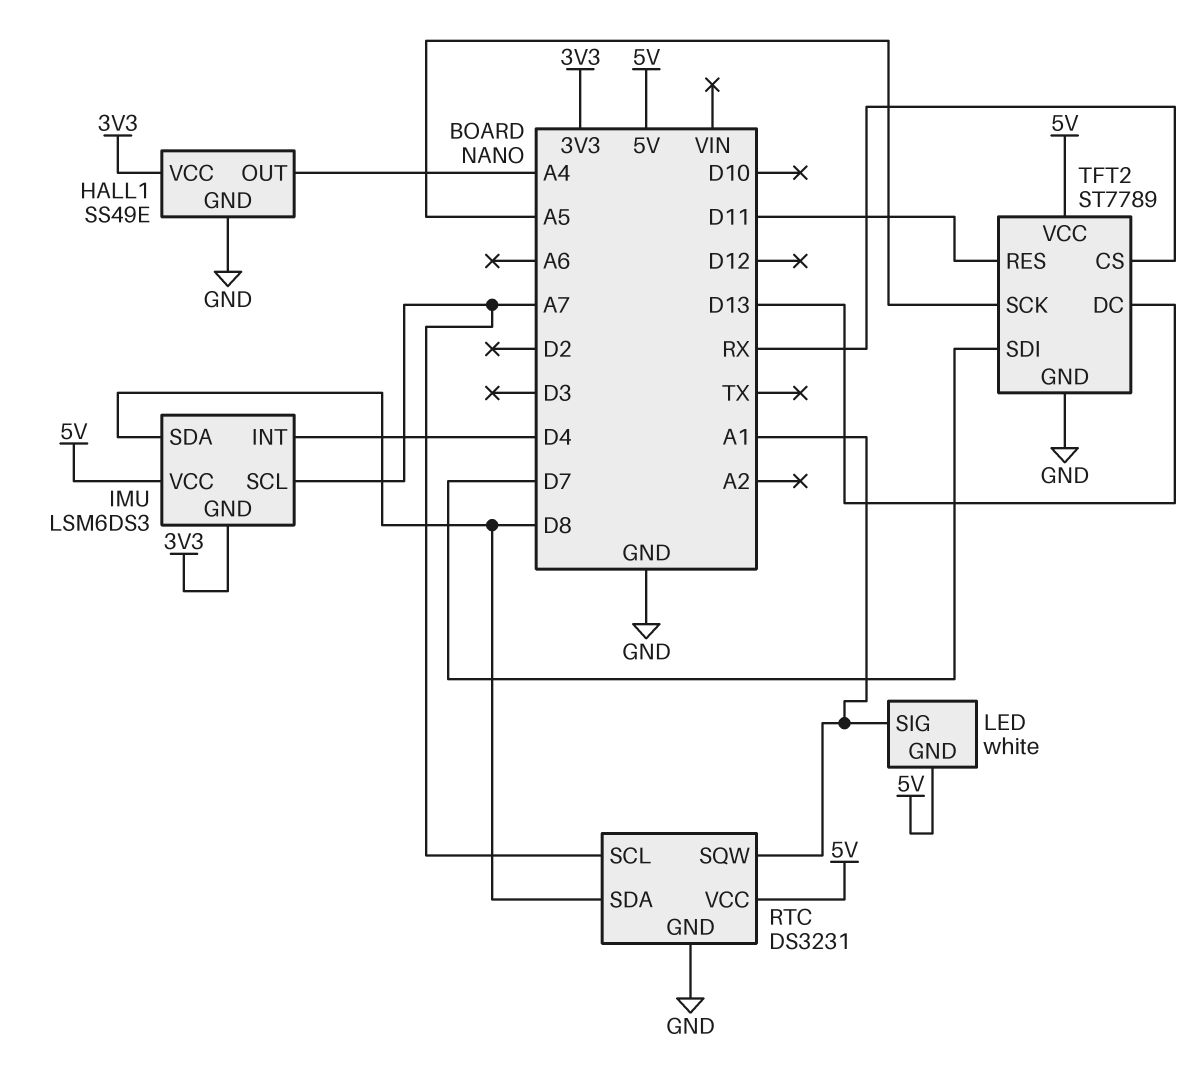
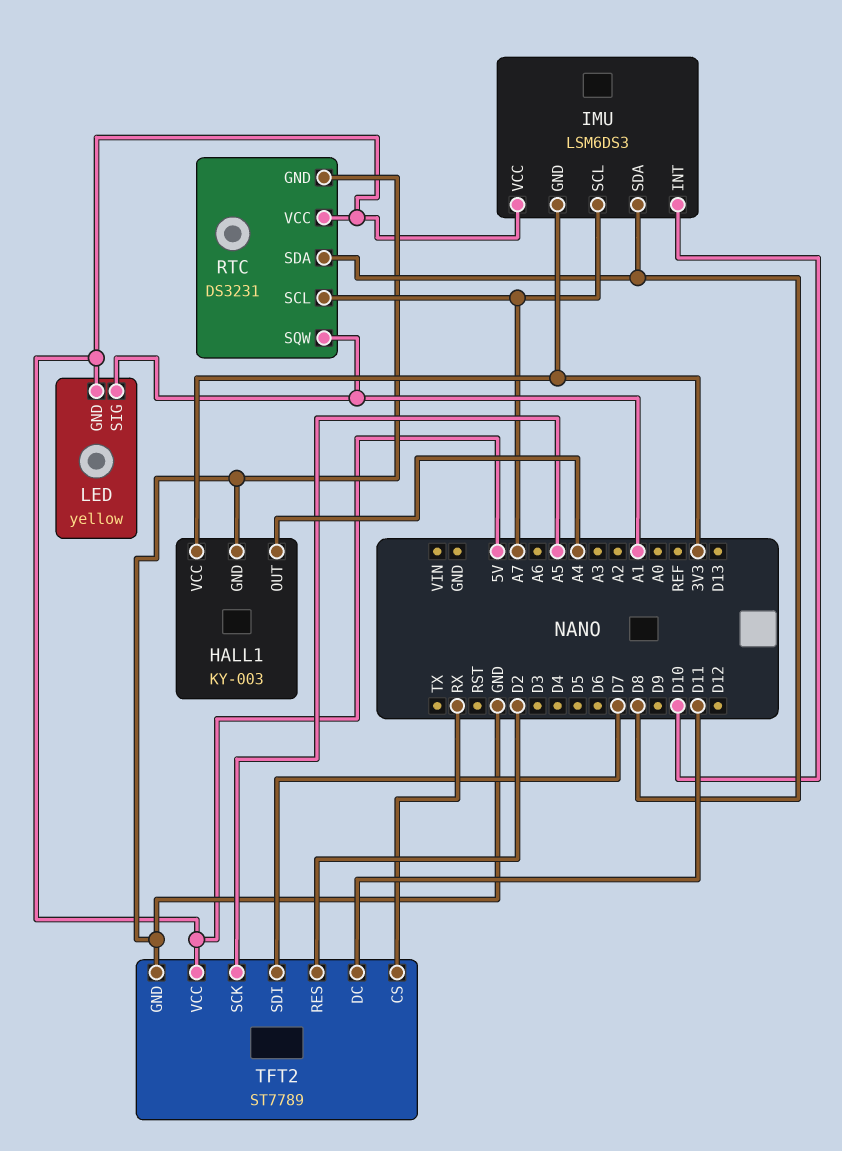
HALL1: SS49E -> KY-003
IMU pin INT: D4 -> D10
LED: white -> yellow
TFT2 pin DC: D13 -> D11
TFT2 pin RES: D11 -> D2

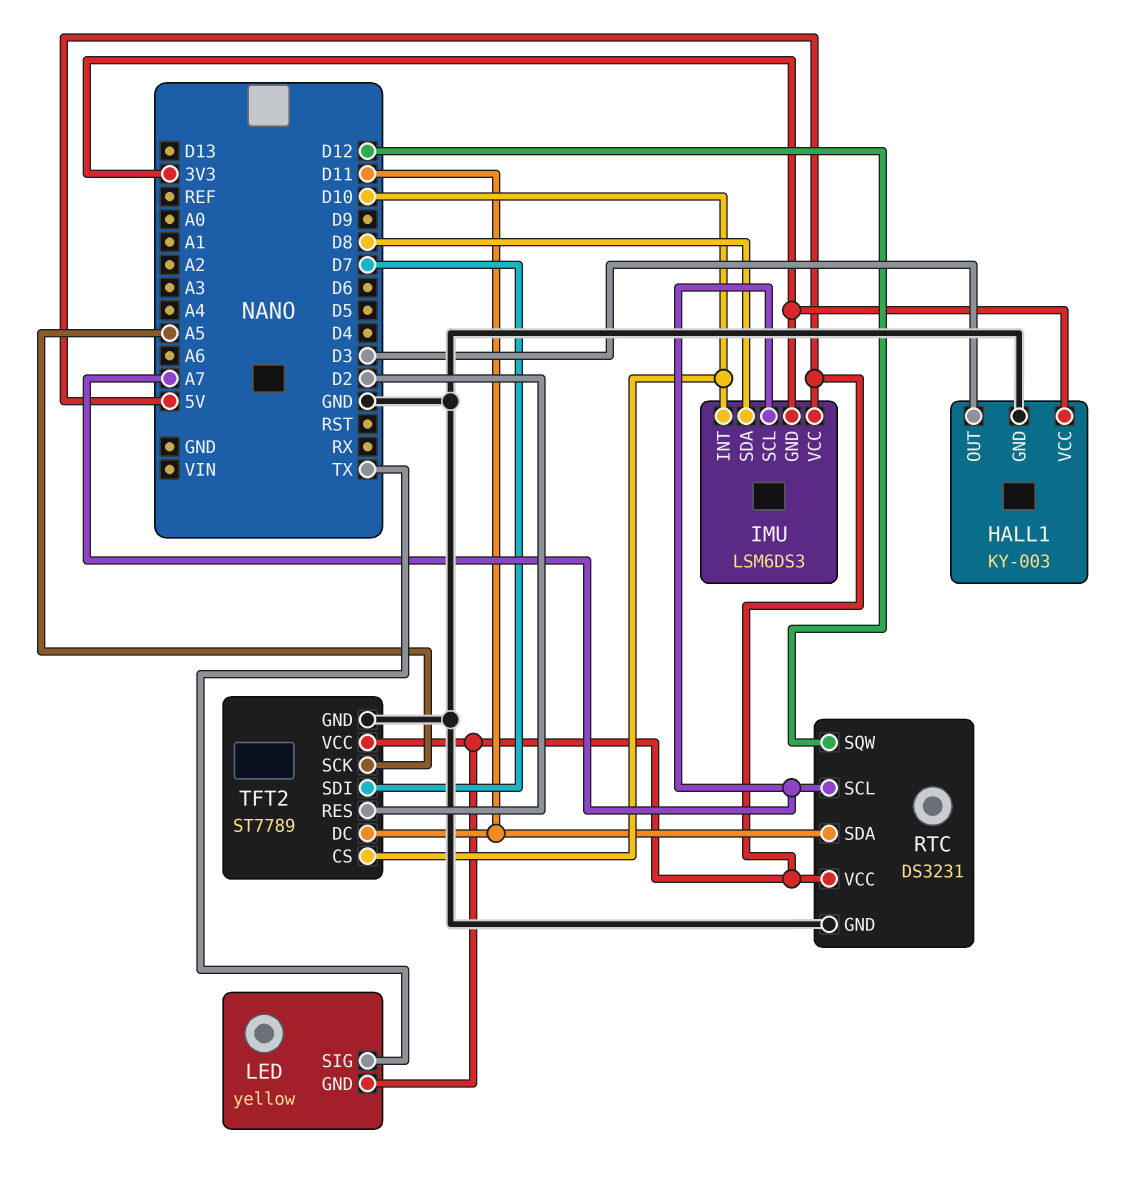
HALL1 pin OUT: A4 -> D3
LED pin SIG: A1 -> TX
RTC pin SDA: D8 -> D11
RTC pin SQW: A1 -> D12
TFT2 pin CS: RX -> D10

